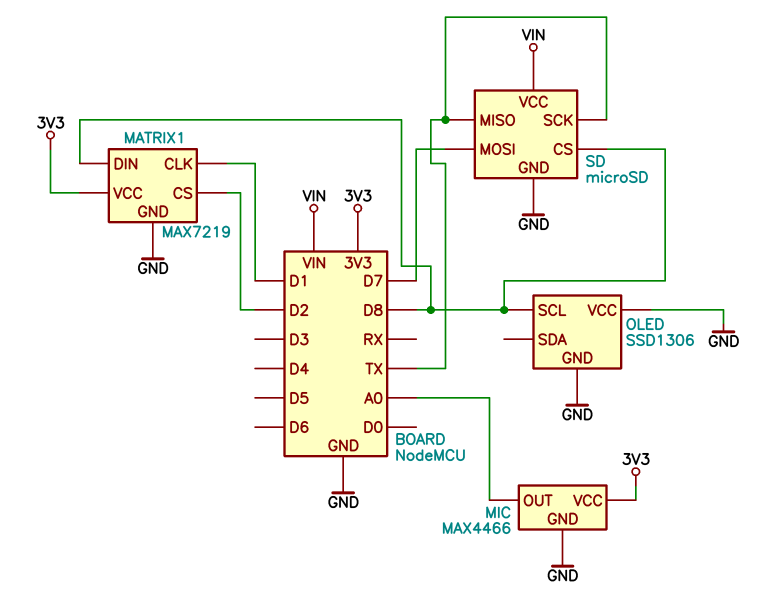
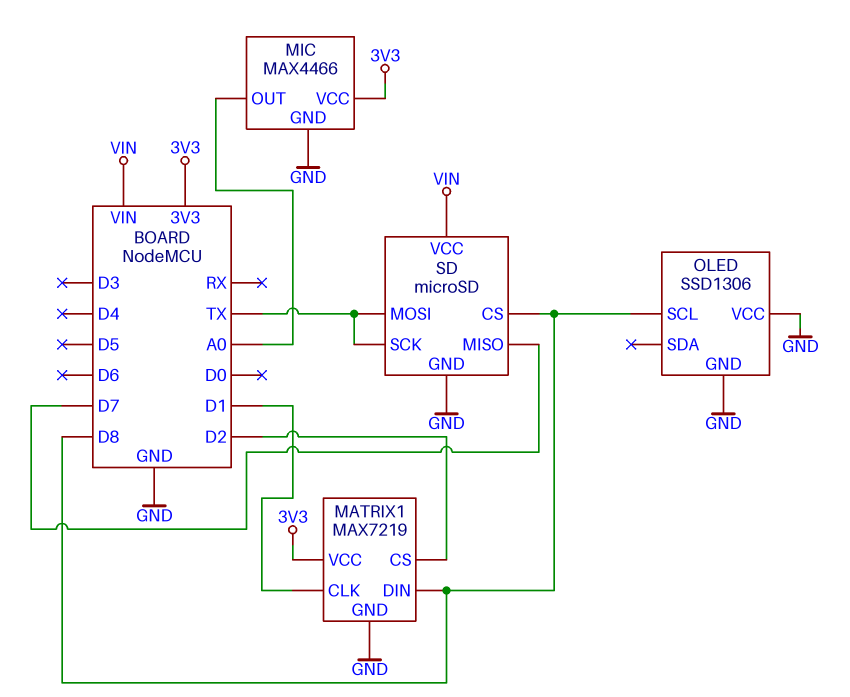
SD pin MISO: TX -> D7
SD pin MOSI: D7 -> TX

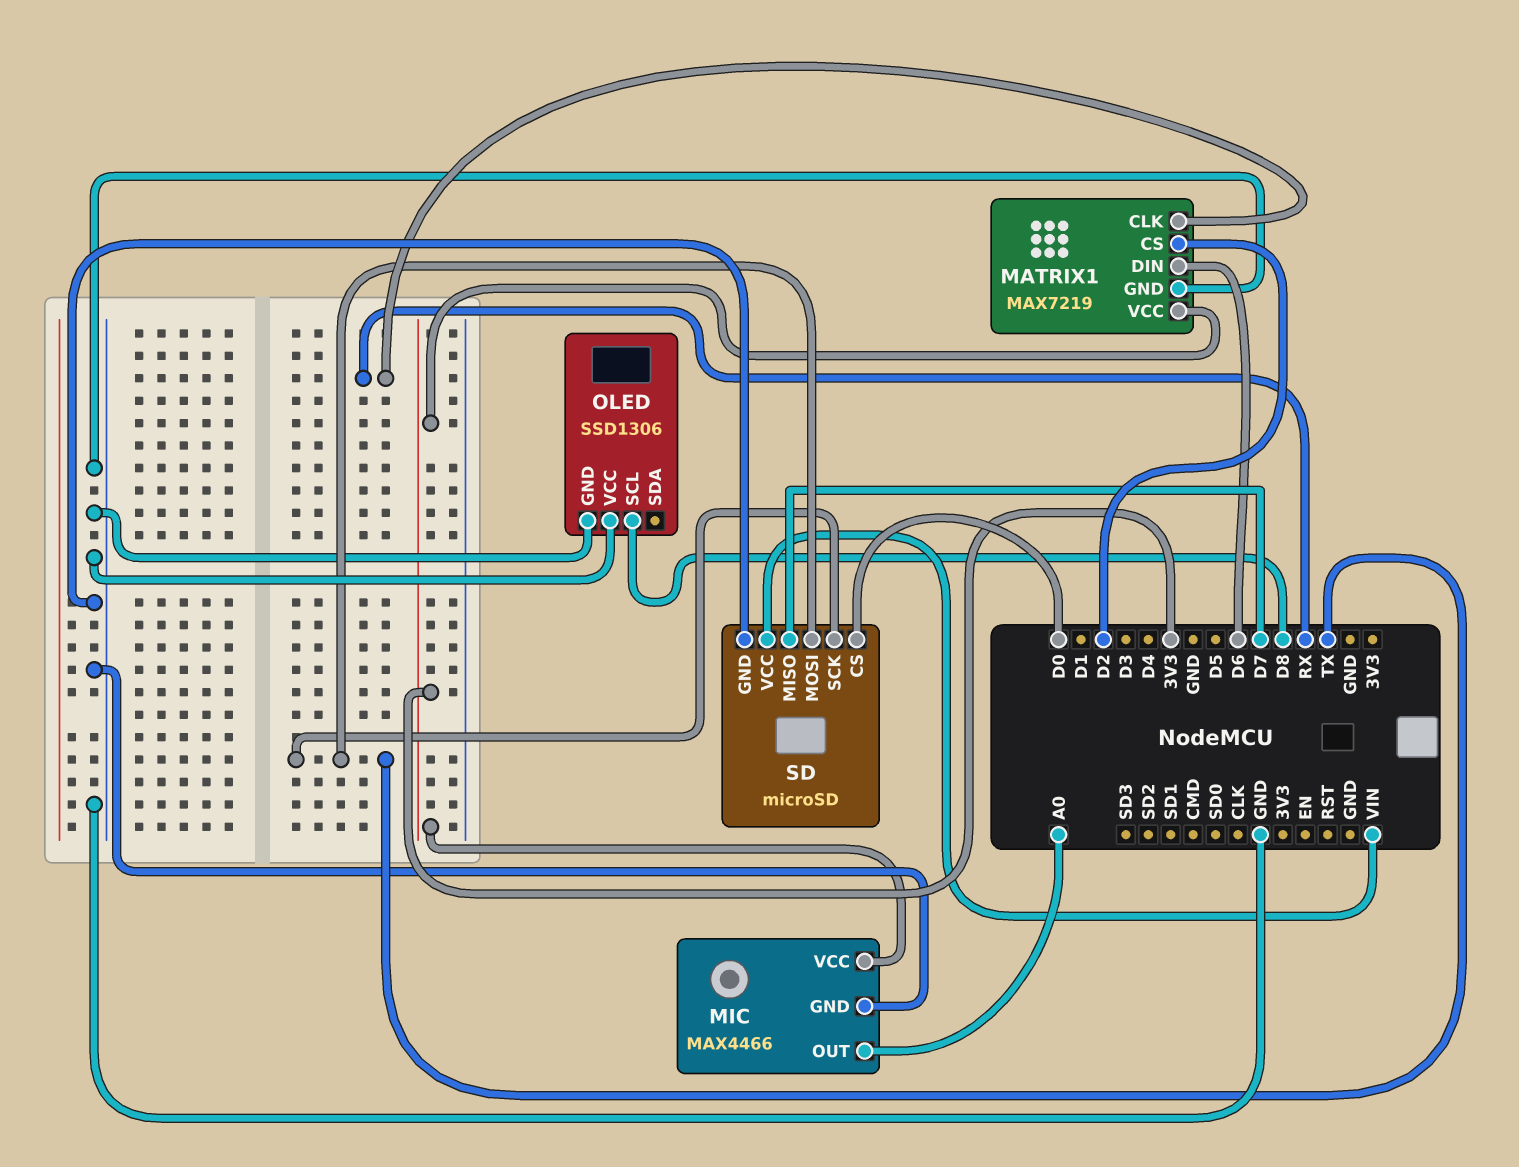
MATRIX1 pin CLK: D1 -> RX
MATRIX1 pin DIN: D8 -> D6
SD pin CS: D8 -> D0

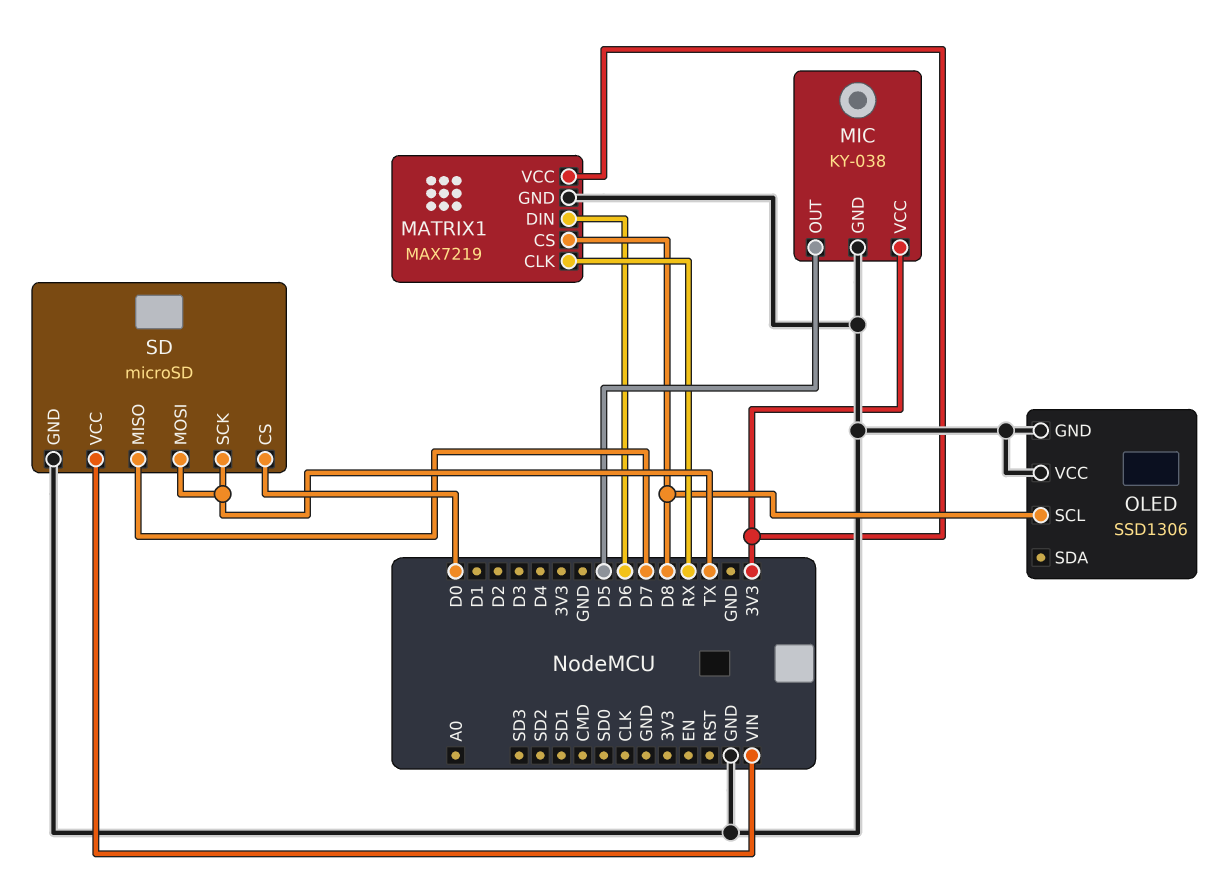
MATRIX1 pin CS: D2 -> D8
MIC: MAX4466 -> KY-038
MIC pin OUT: A0 -> D5

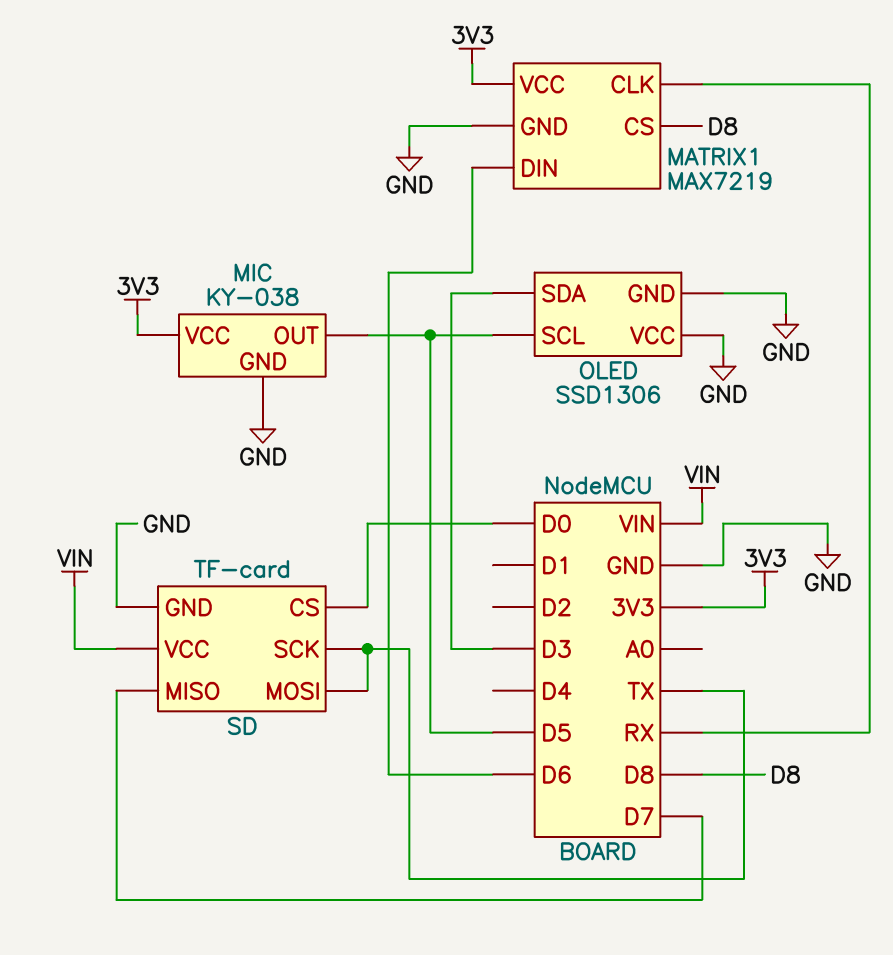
OLED pin SCL: D8 -> D5
OLED pin SDA: none -> D3
SD: microSD -> TF-card

